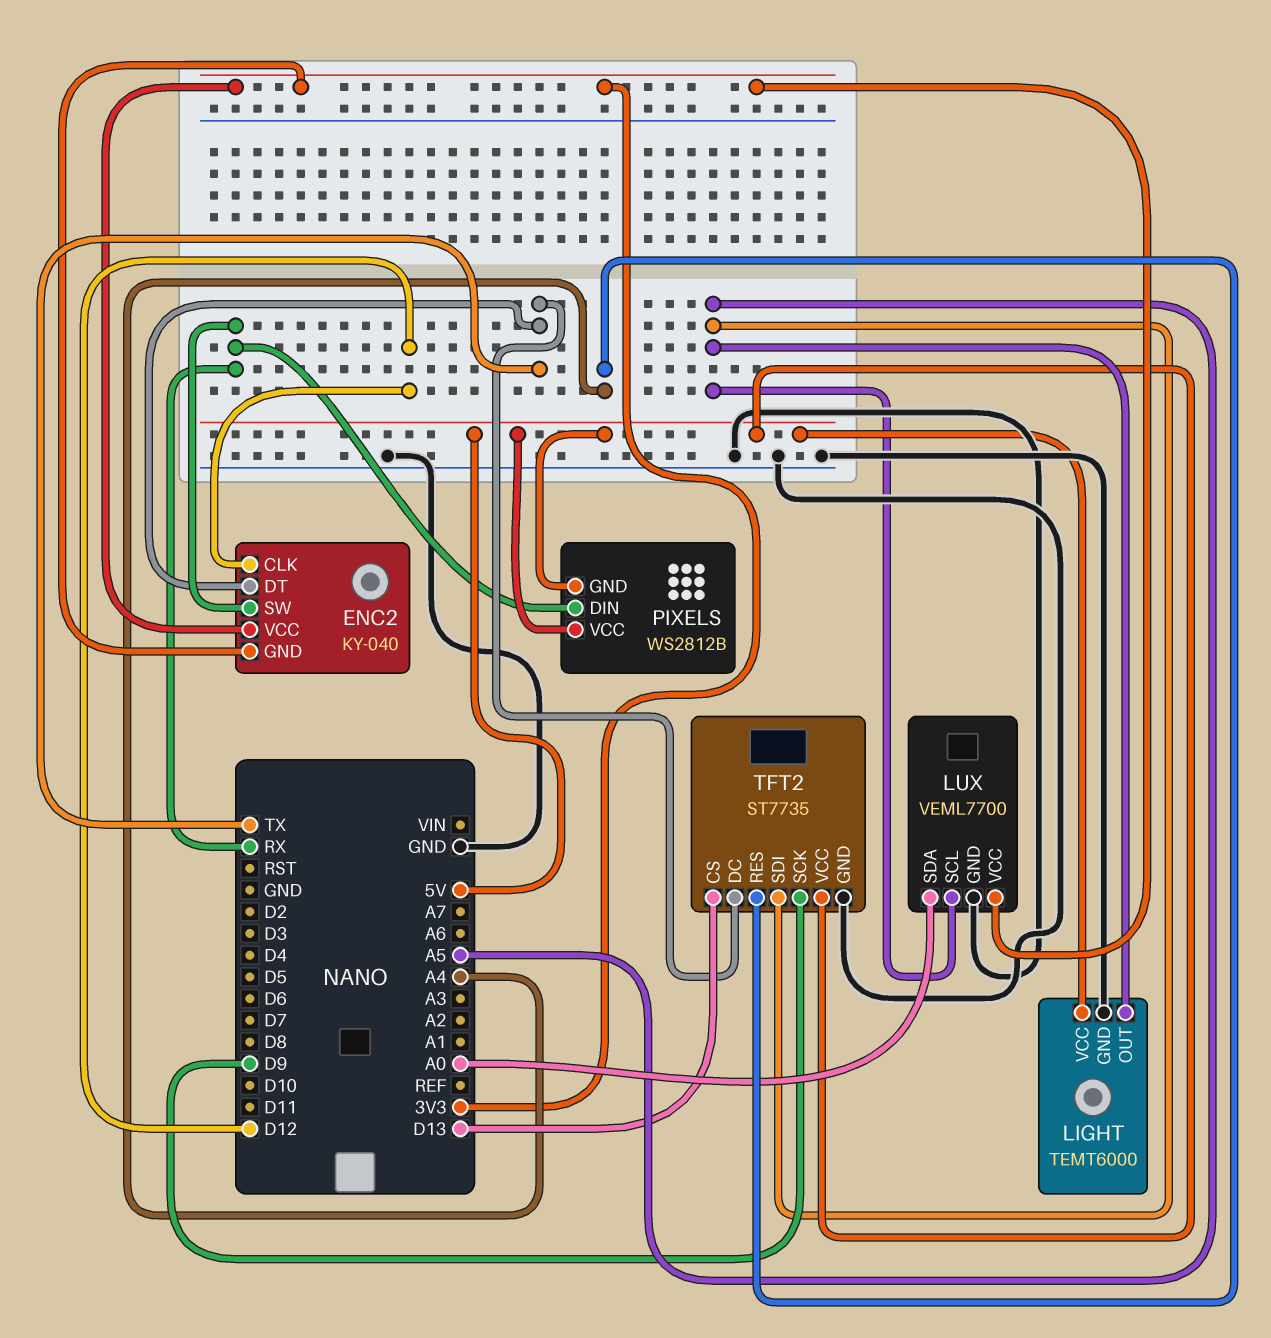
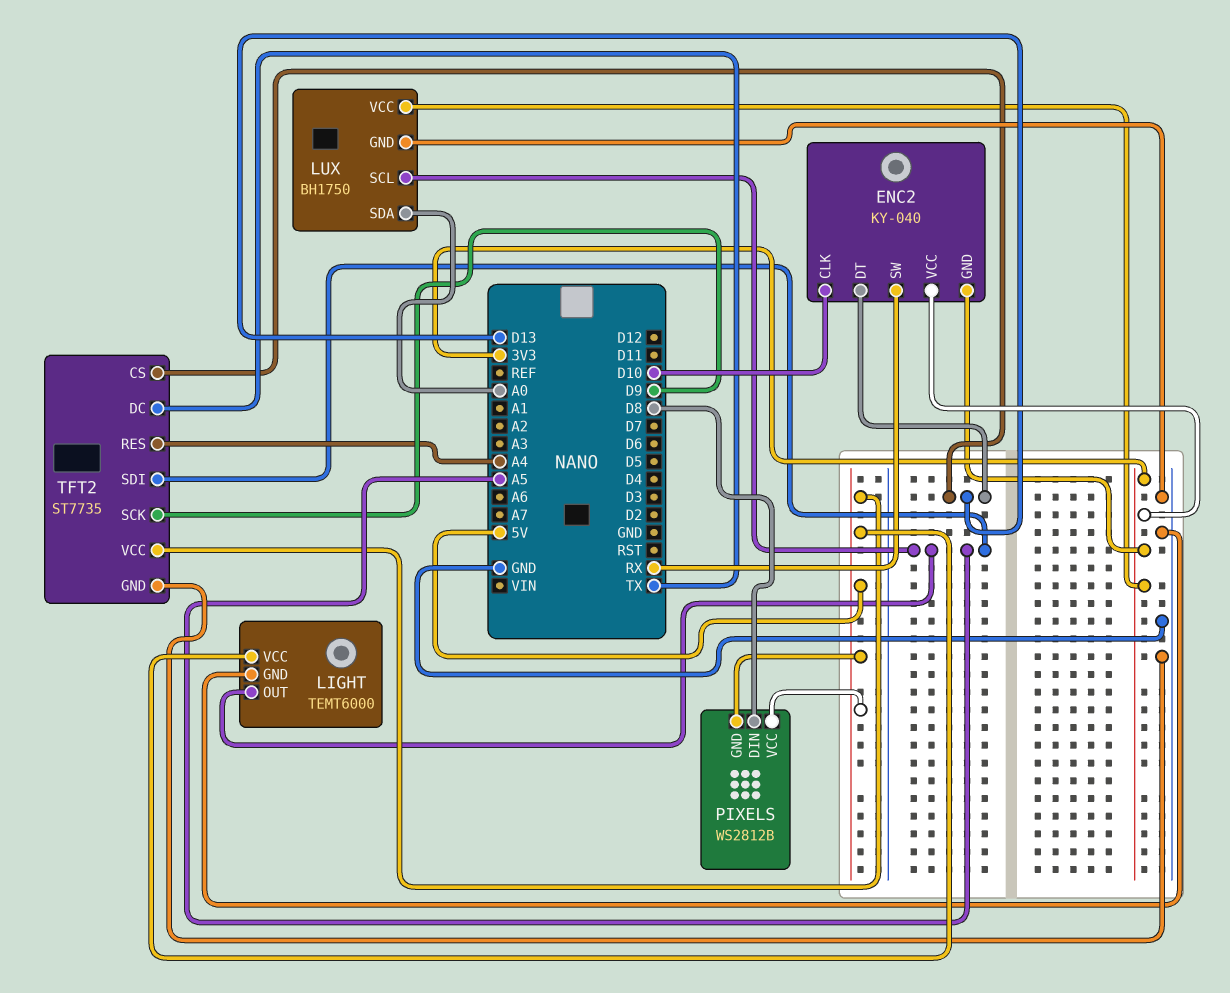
ENC2 pin CLK: D12 -> D10
ENC2 pin DT: TX -> D13
LUX: VEML7700 -> BH1750
PIXELS pin DIN: RX -> D8

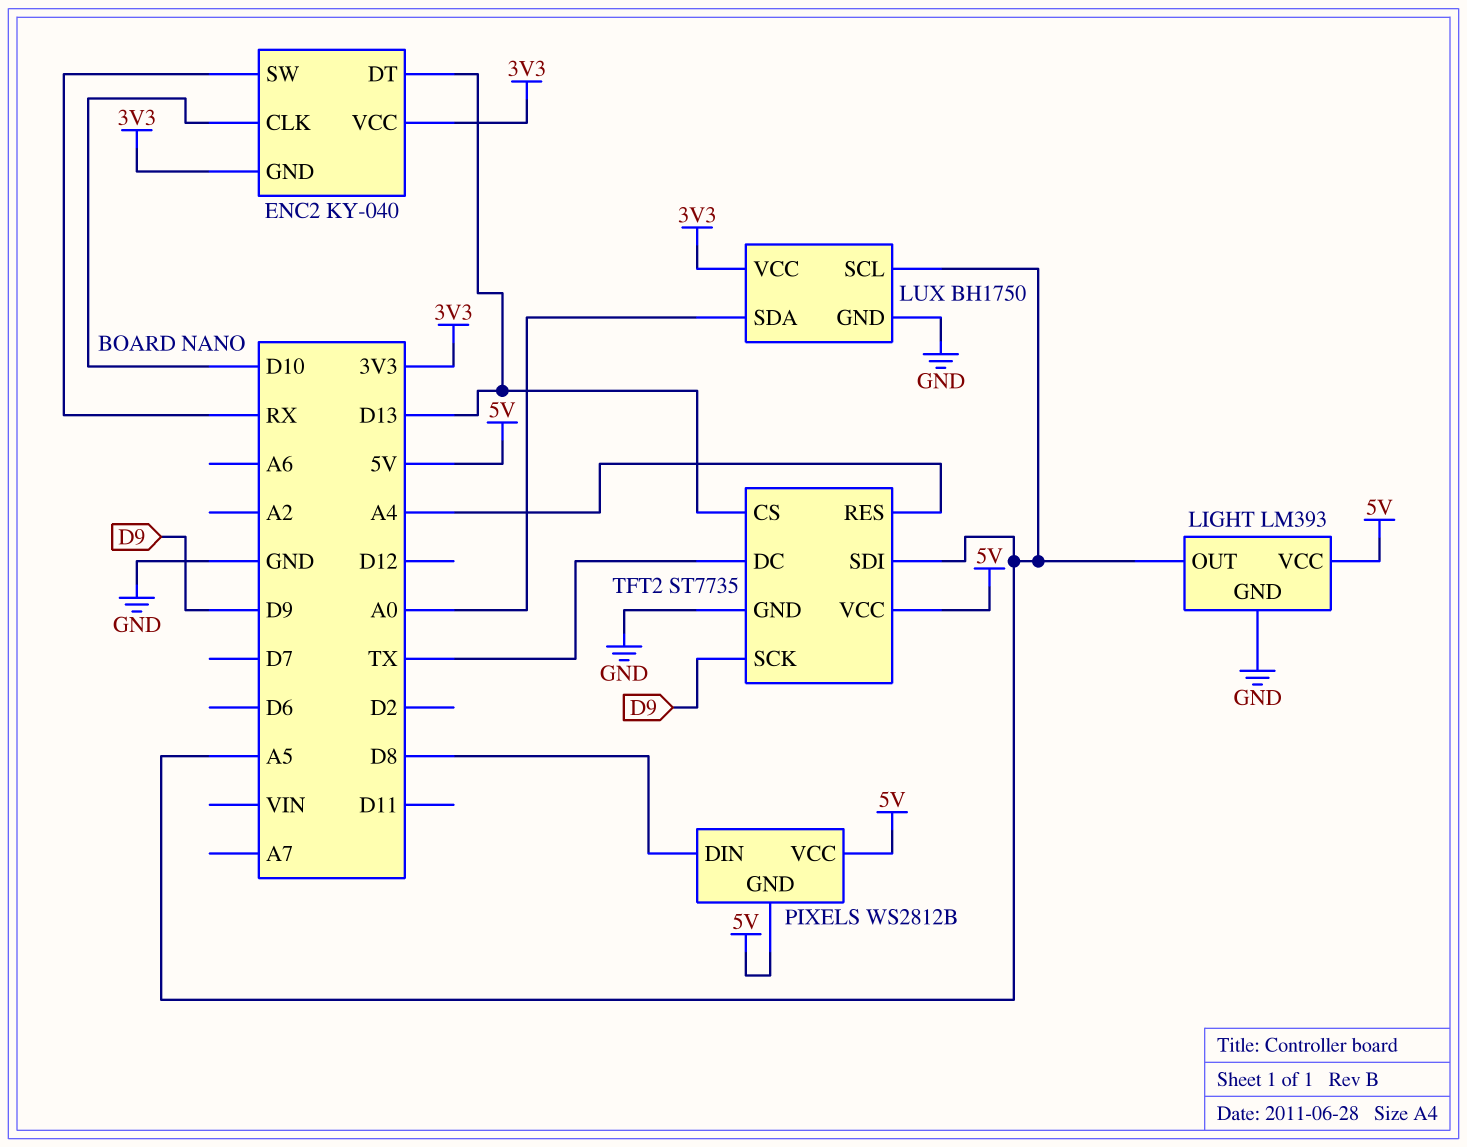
LIGHT: TEMT6000 -> LM393

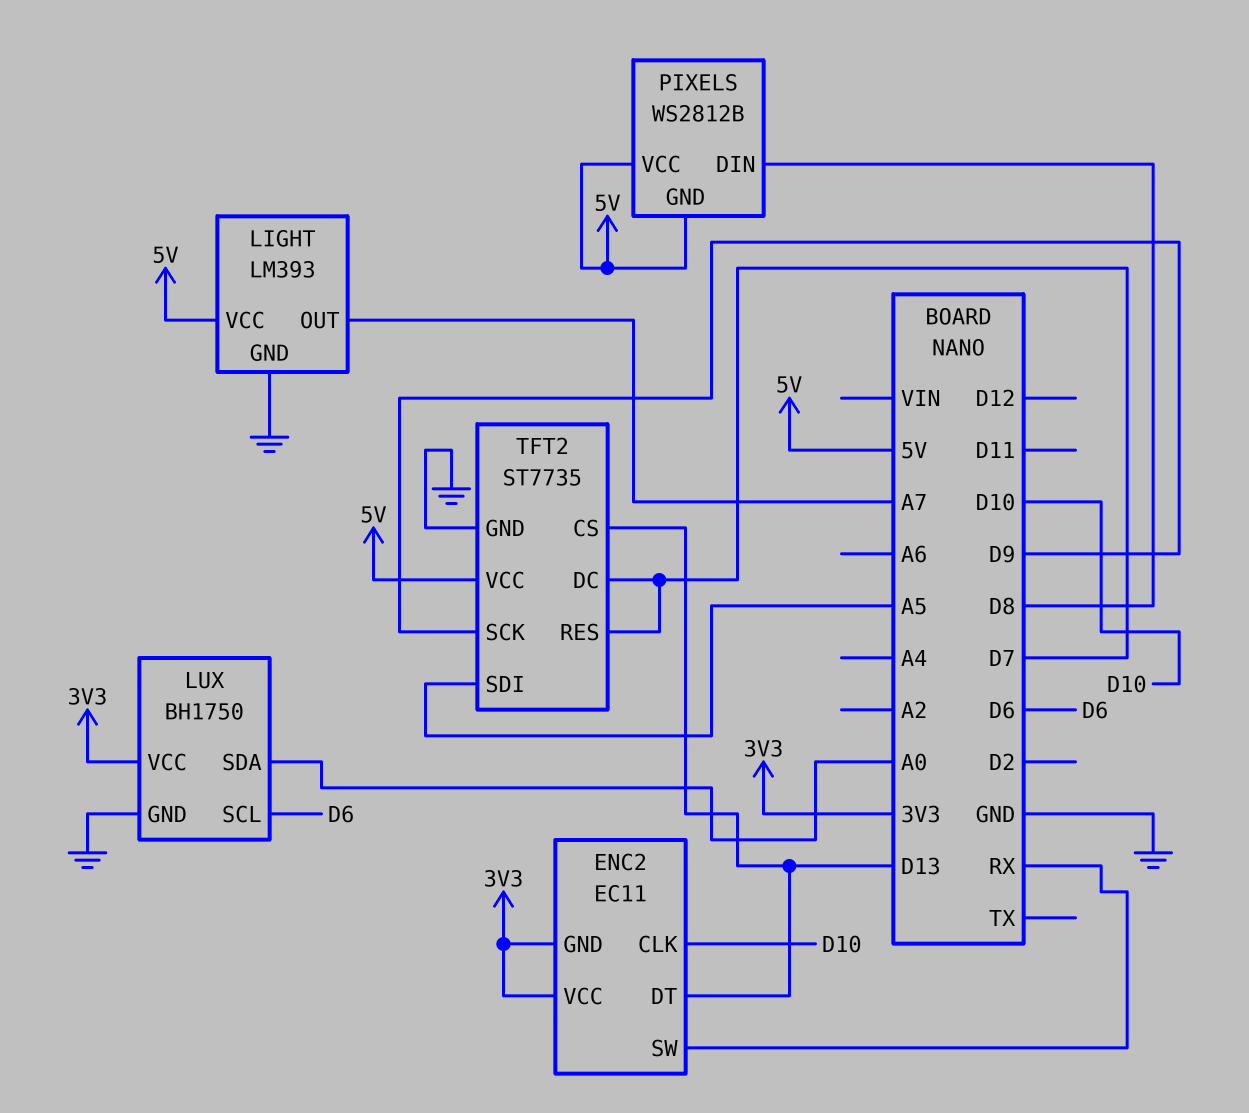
ENC2: KY-040 -> EC11
LIGHT pin OUT: A5 -> A7
LUX pin SCL: A5 -> D6
TFT2 pin DC: TX -> D7
TFT2 pin RES: A4 -> D7

